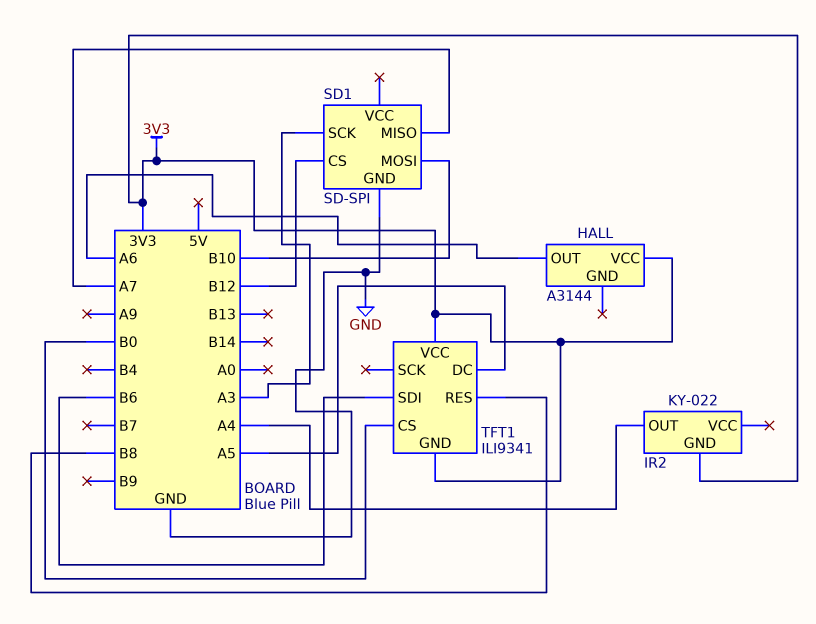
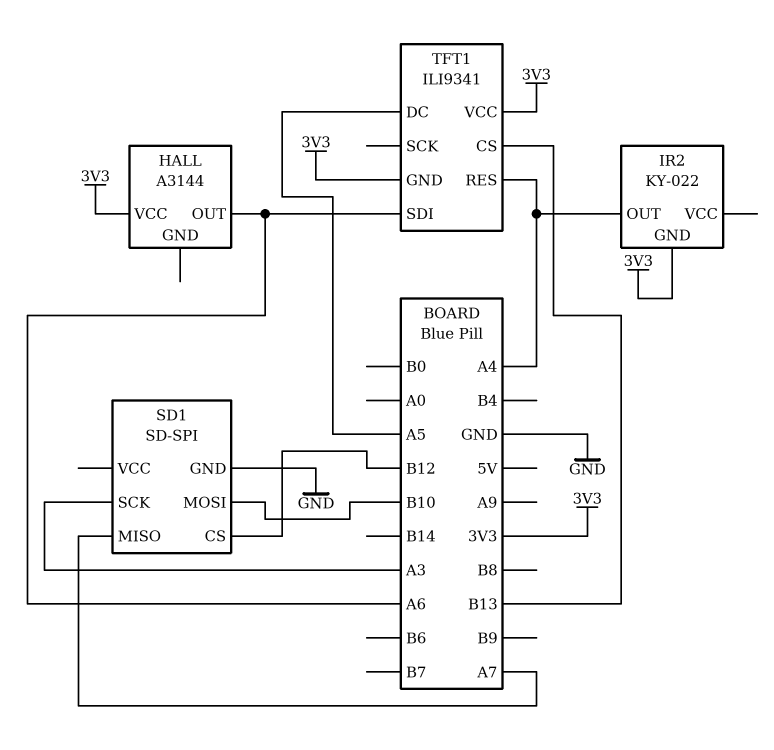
TFT1 pin CS: B0 -> B13
TFT1 pin RES: B8 -> A4
TFT1 pin SDI: B6 -> A6

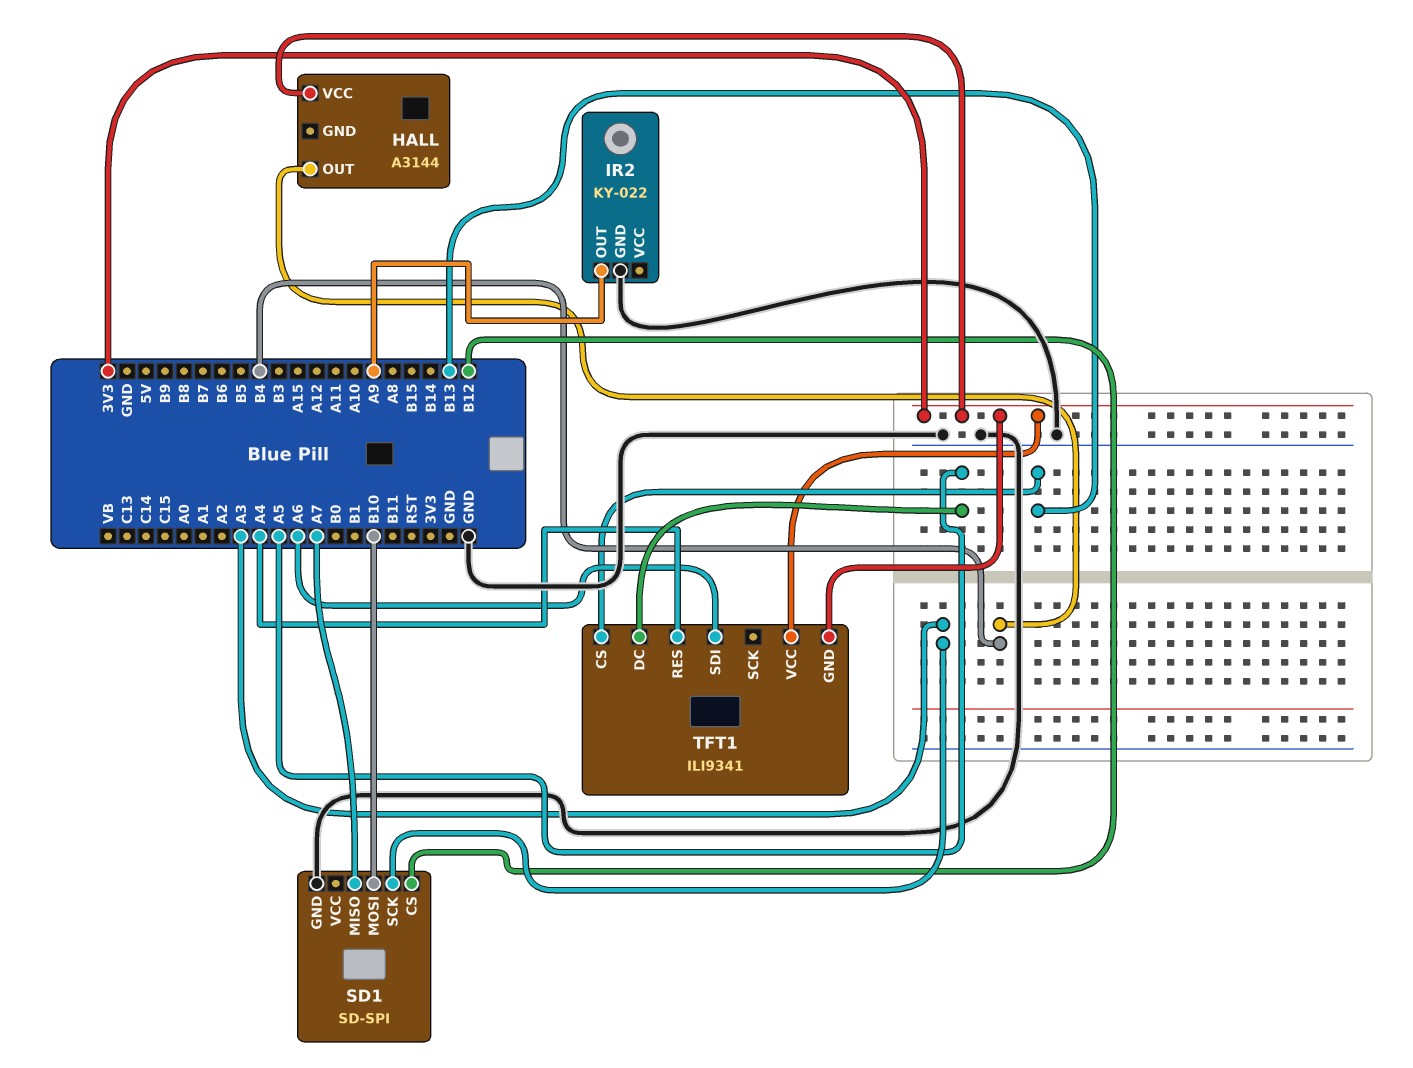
HALL pin OUT: A6 -> B4
IR2 pin GND: 3V3 -> GND
IR2 pin OUT: A4 -> A9

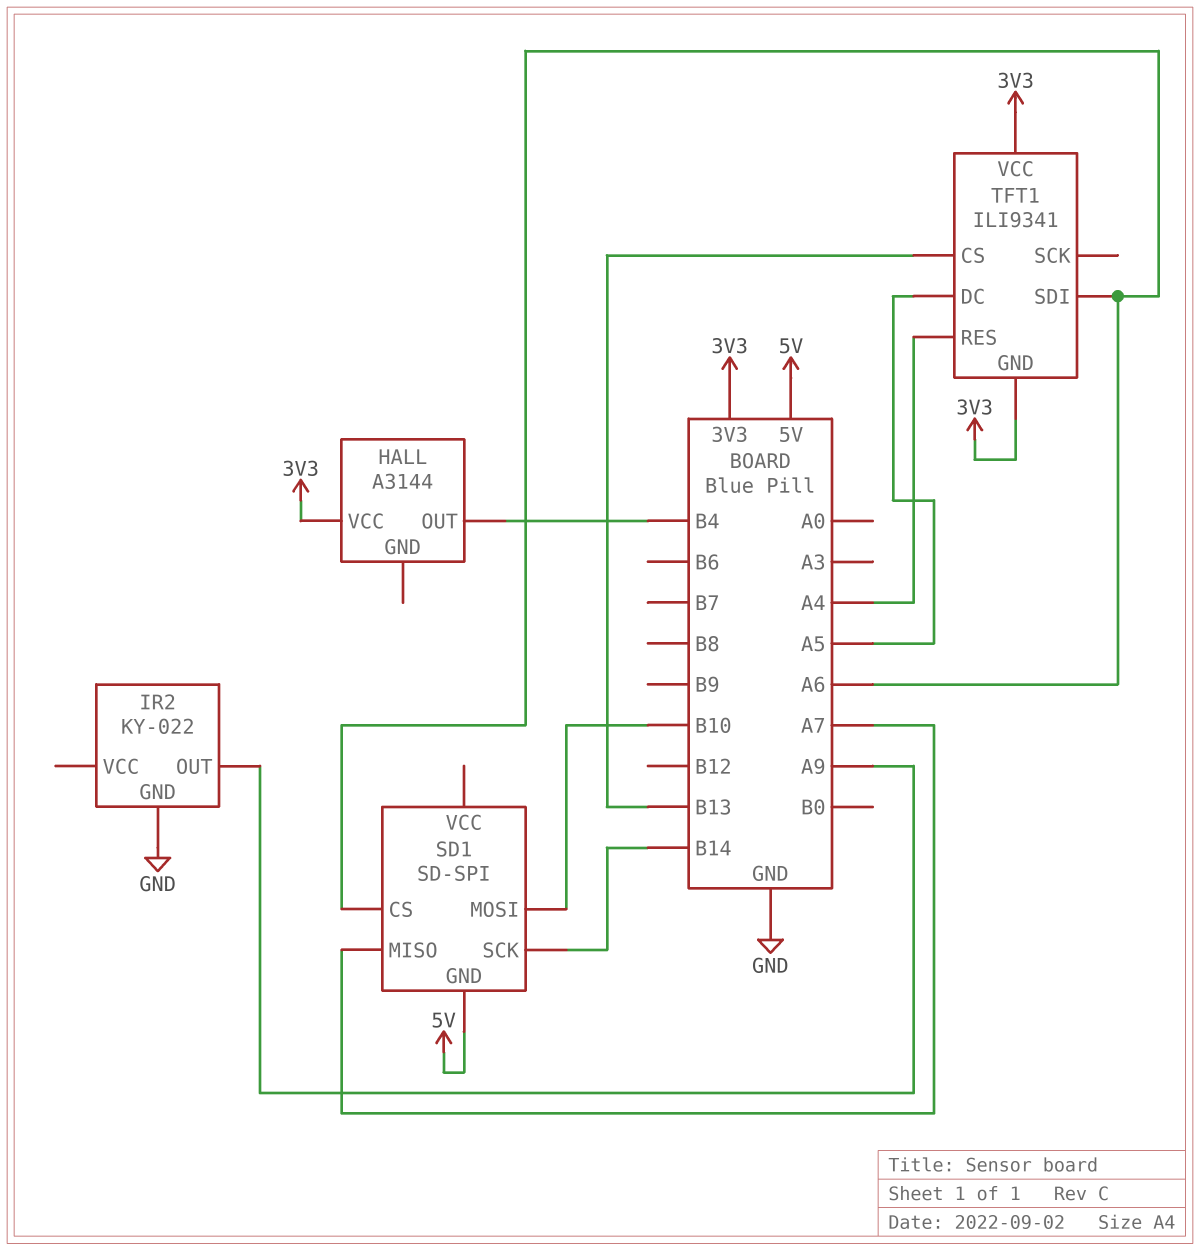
SD1 pin CS: B12 -> A6
SD1 pin GND: GND -> 5V
SD1 pin SCK: A3 -> B14

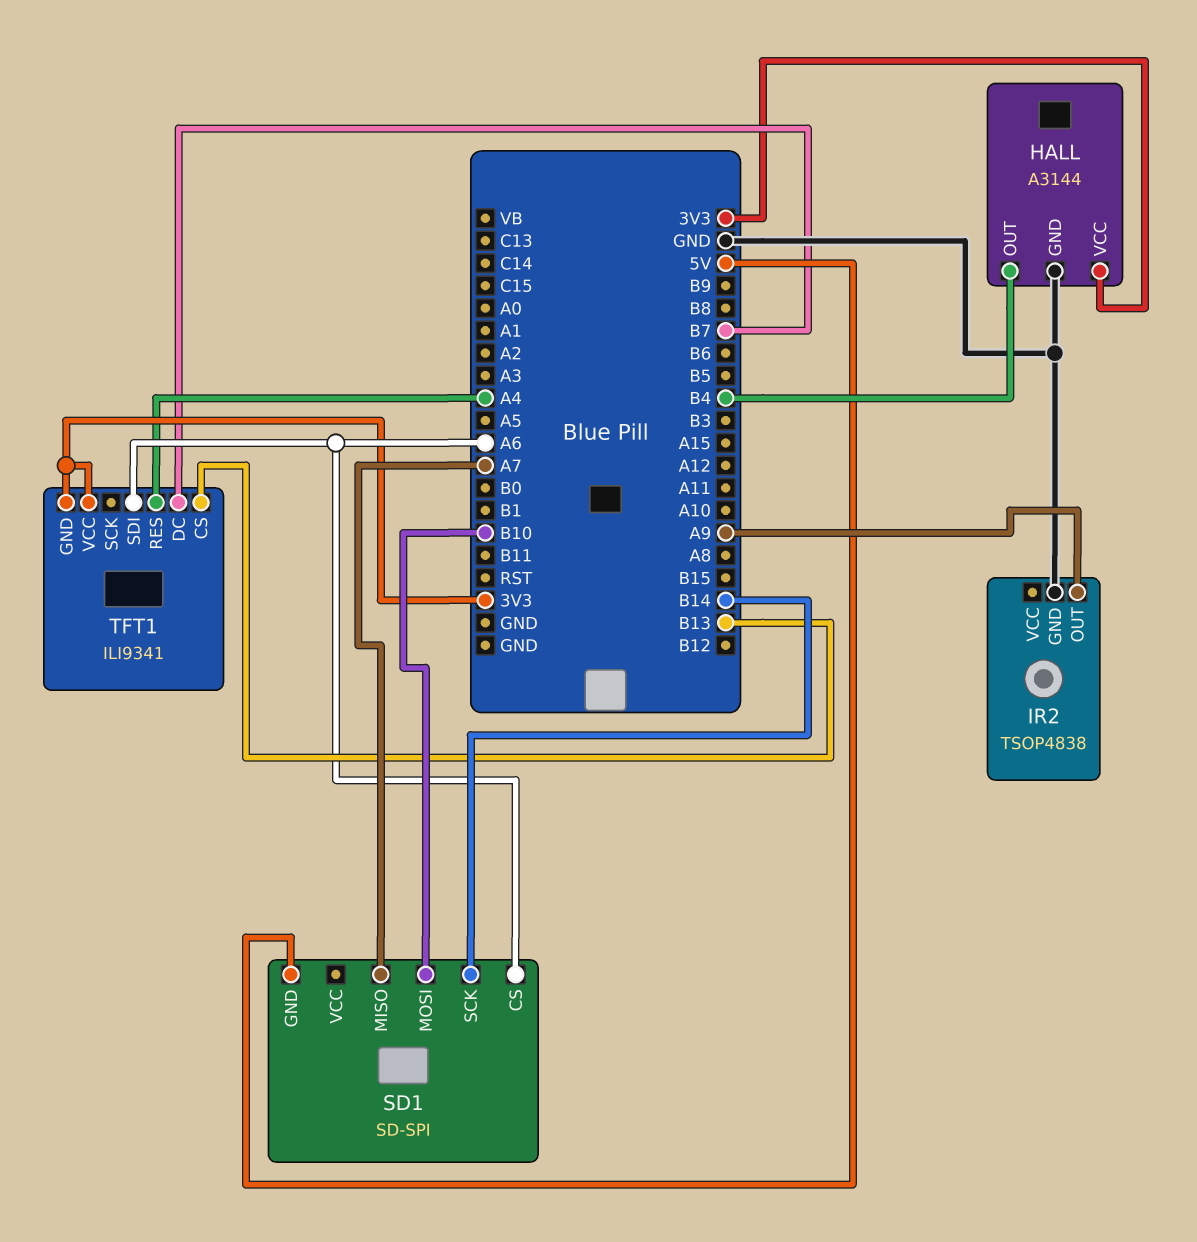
HALL pin GND: none -> GND
IR2: KY-022 -> TSOP4838
TFT1 pin DC: A5 -> B7

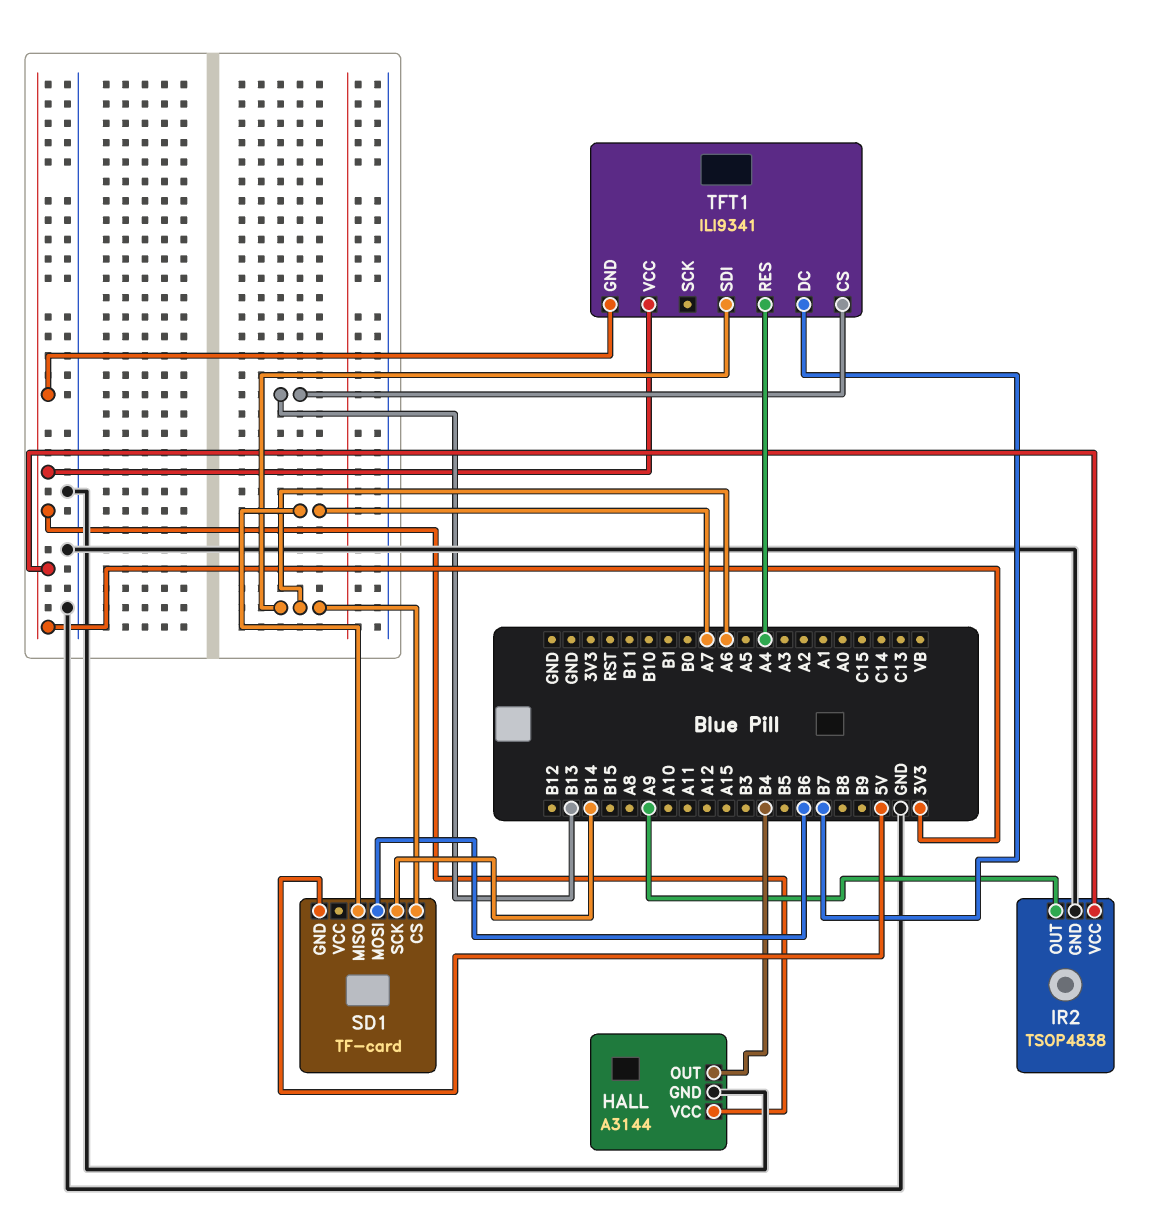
IR2 pin VCC: none -> 3V3
SD1: SD-SPI -> TF-card
SD1 pin MOSI: B10 -> B6

